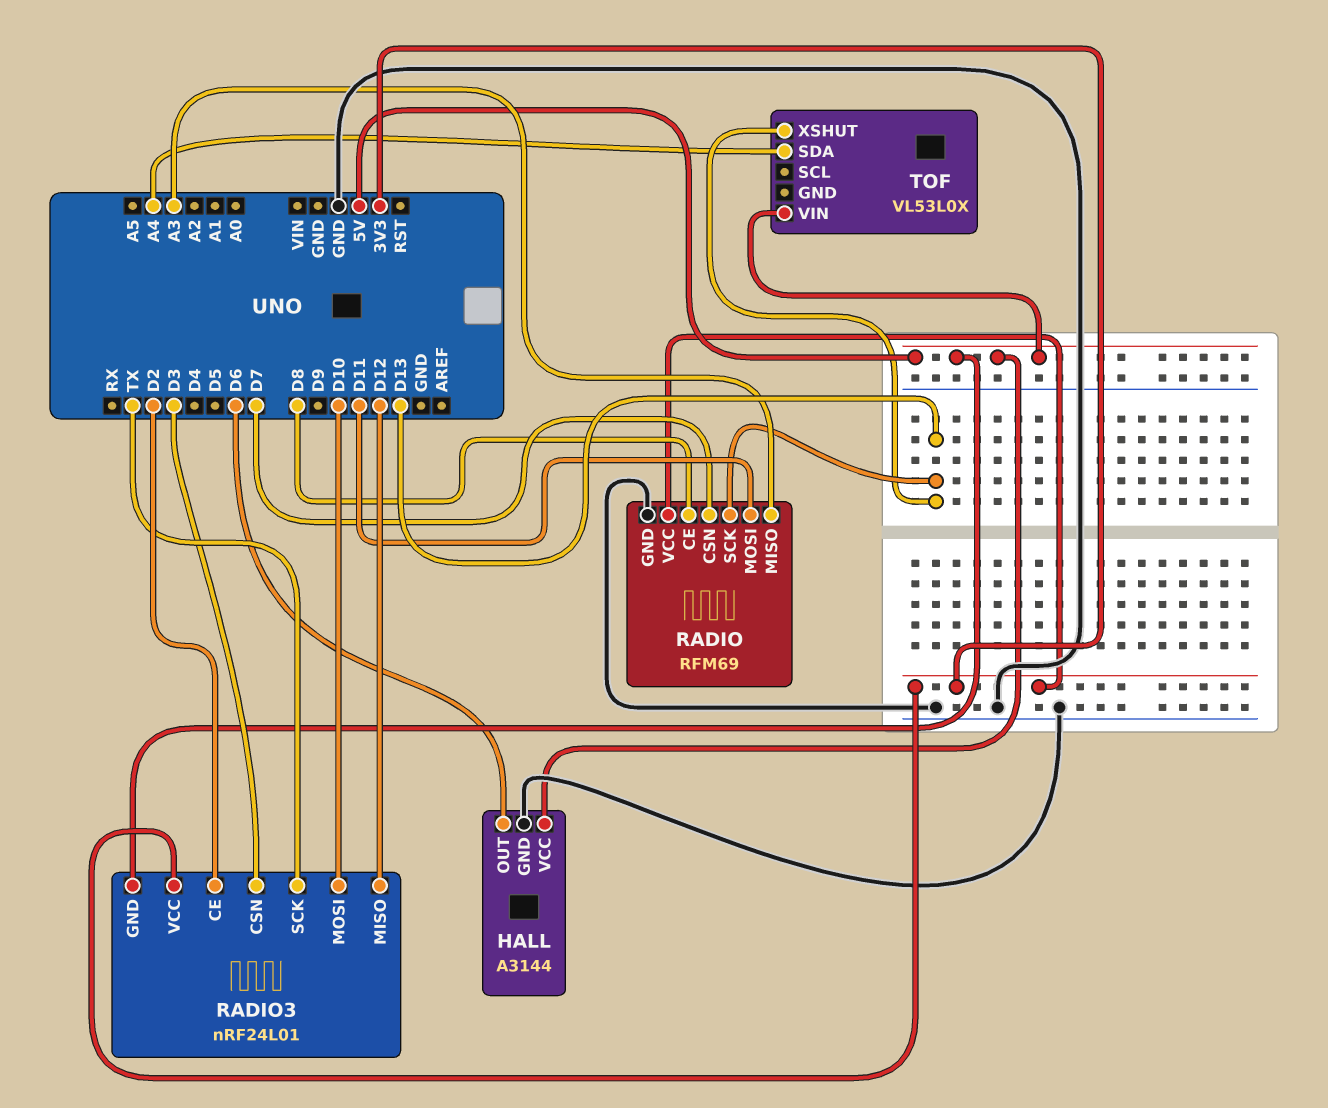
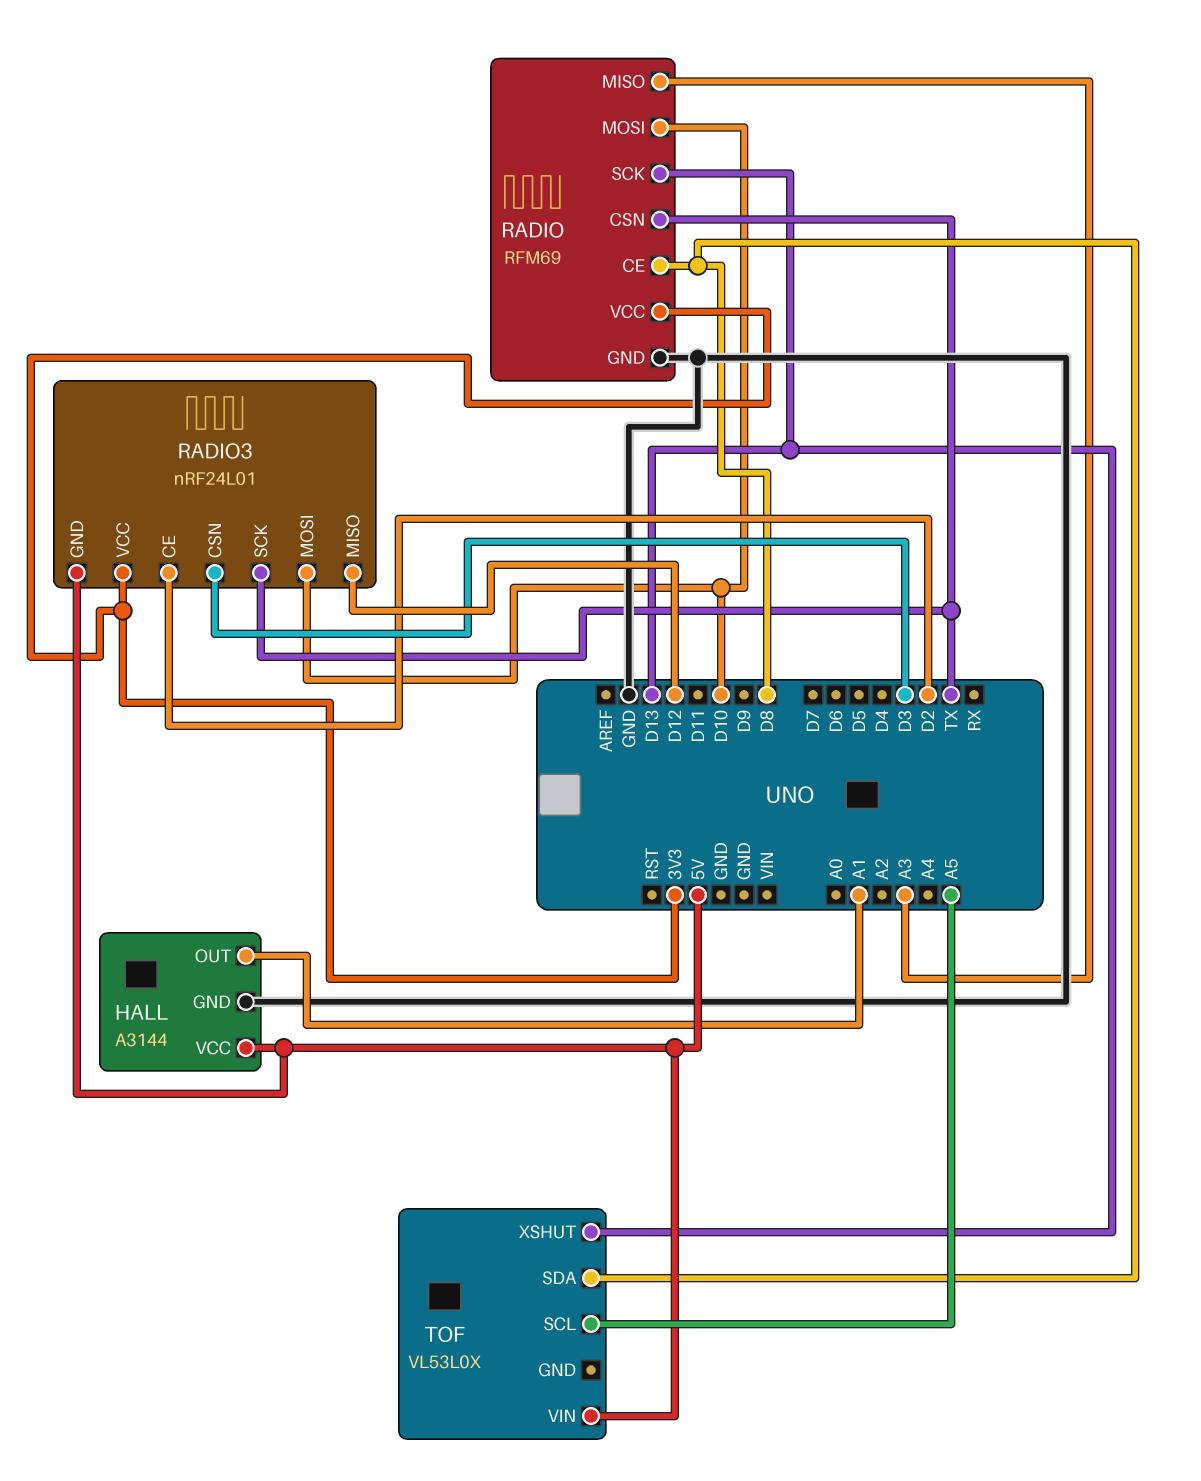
HALL pin OUT: D6 -> A1
RADIO pin CSN: D7 -> TX
RADIO pin MOSI: D11 -> D10
TOF pin SCL: none -> A5
TOF pin SDA: A4 -> D8

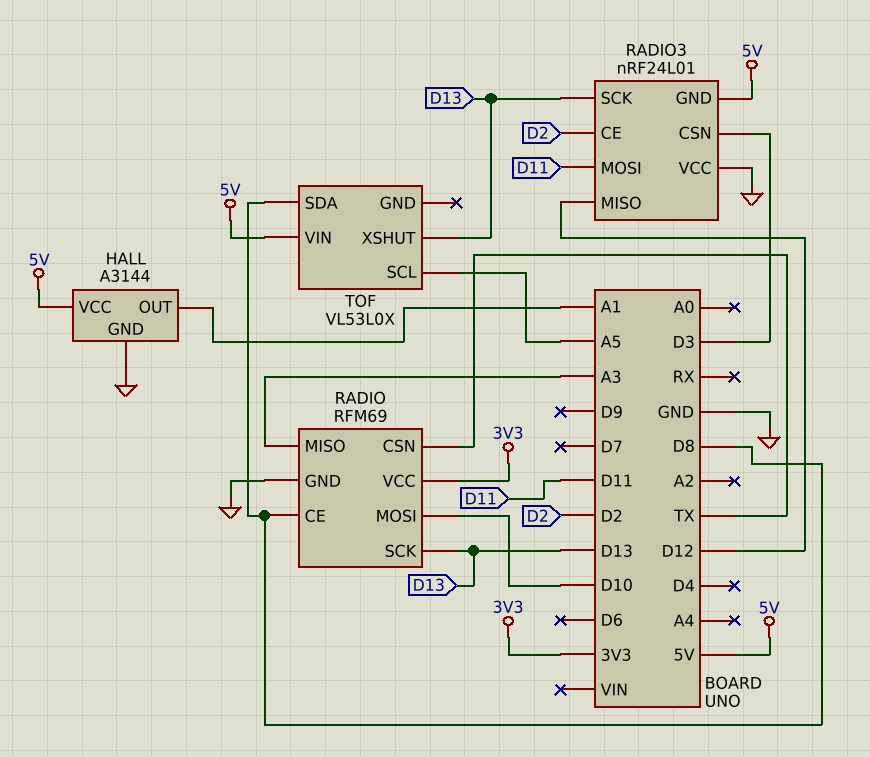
RADIO3 pin MOSI: D10 -> D11
RADIO3 pin SCK: TX -> D13
RADIO3 pin VCC: 3V3 -> GND

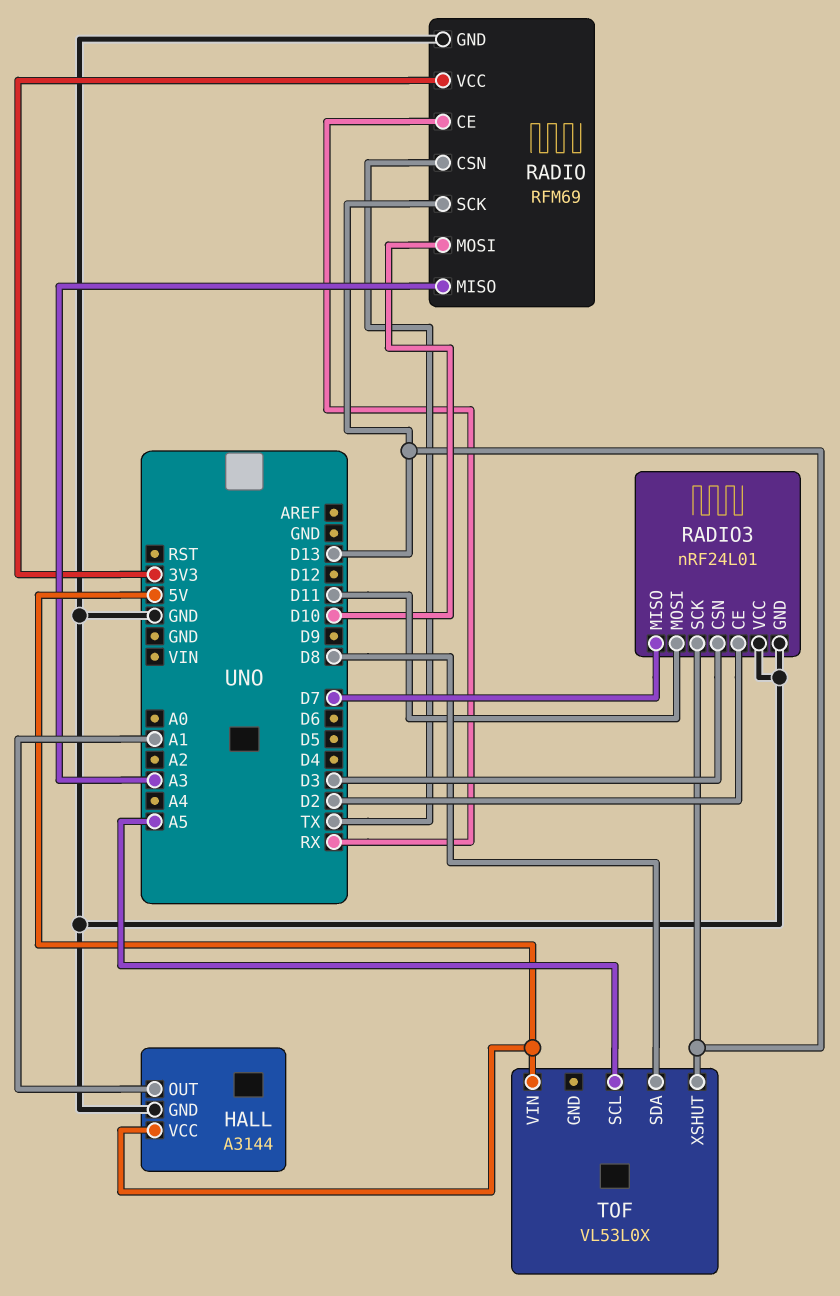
RADIO pin CE: D8 -> RX
RADIO3 pin GND: 5V -> GND
RADIO3 pin MISO: D12 -> D7

